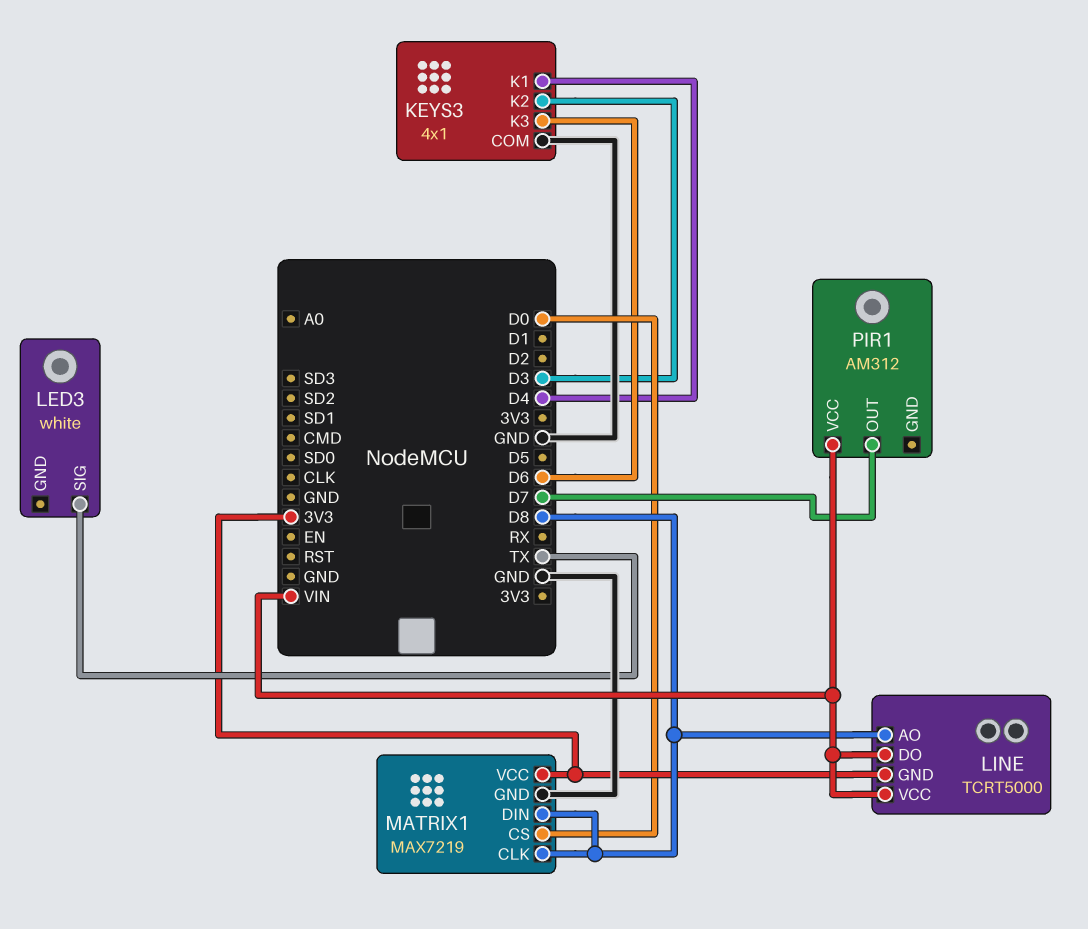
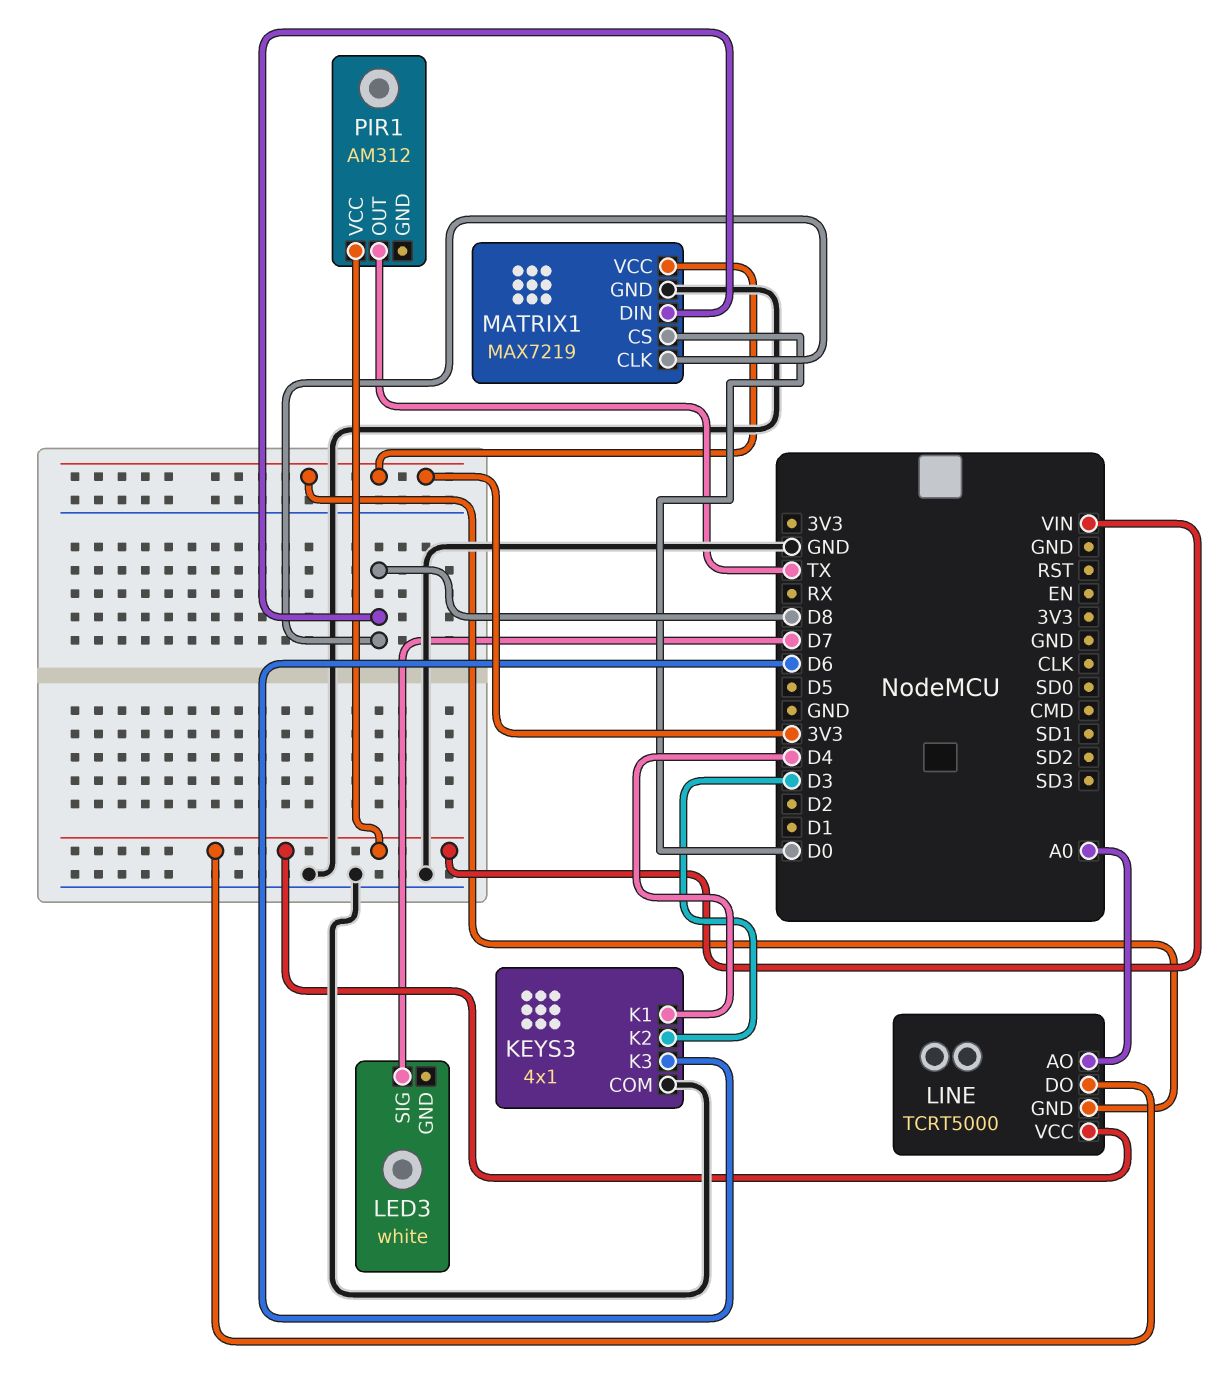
LED3 pin SIG: TX -> D7
LINE pin AO: D8 -> A0
PIR1 pin OUT: D7 -> TX

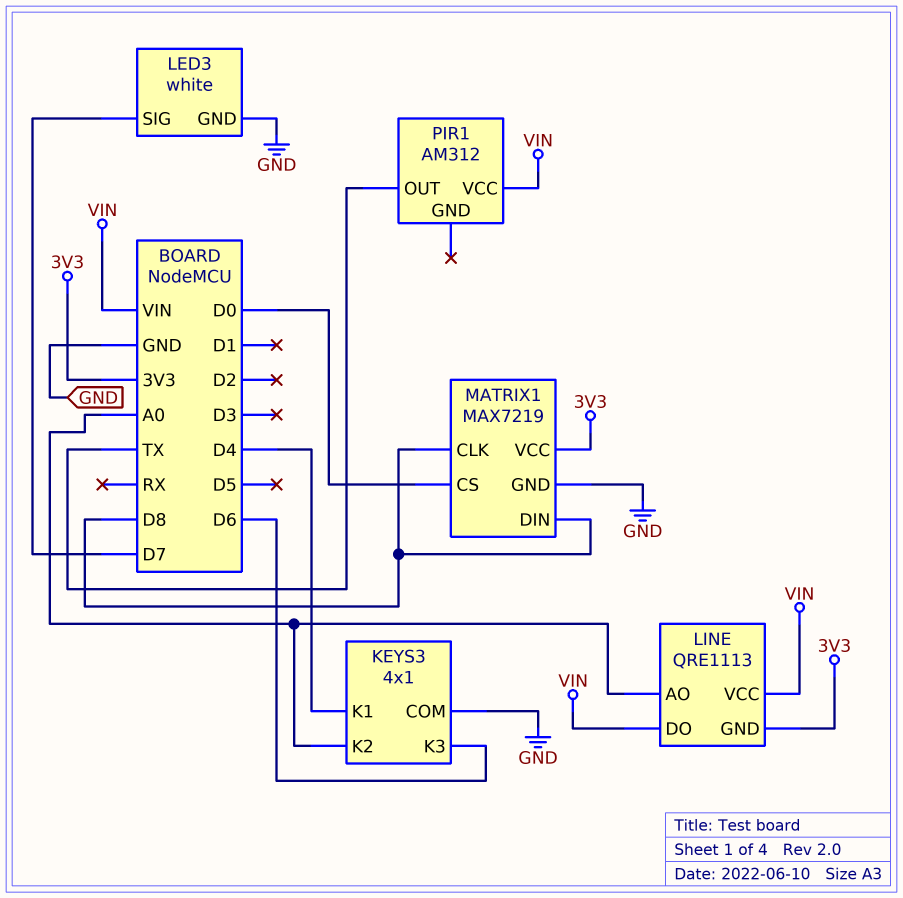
KEYS3 pin K2: D3 -> A0
LED3 pin GND: none -> GND
LINE: TCRT5000 -> QRE1113

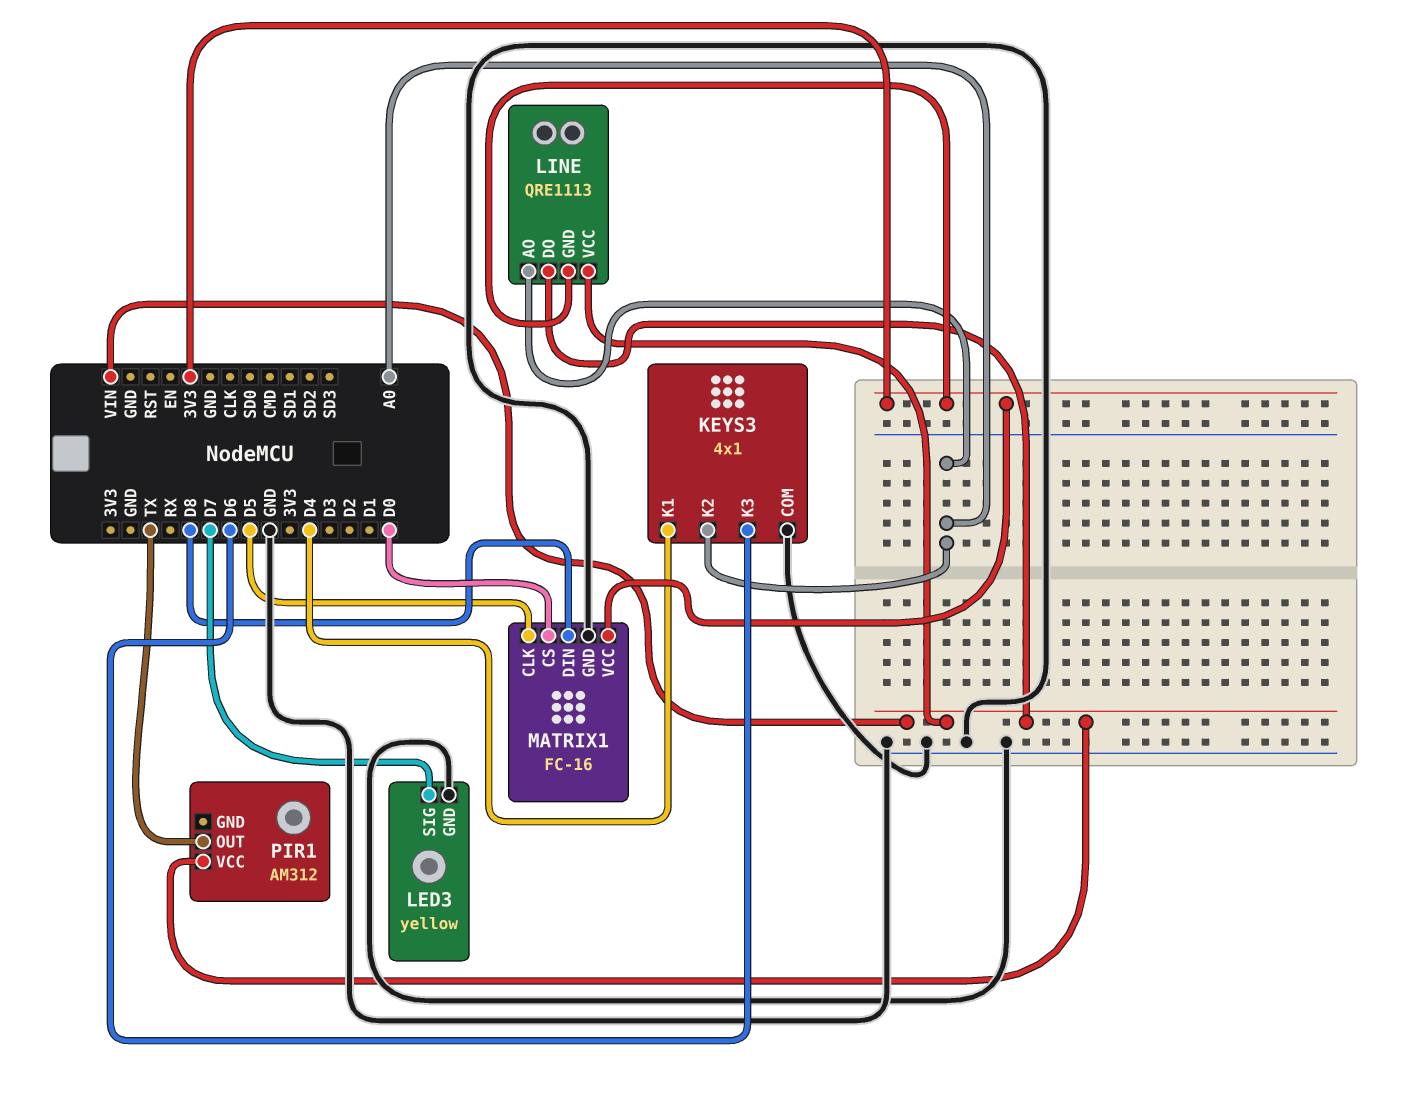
LED3: white -> yellow
MATRIX1: MAX7219 -> FC-16
MATRIX1 pin CLK: D8 -> D5

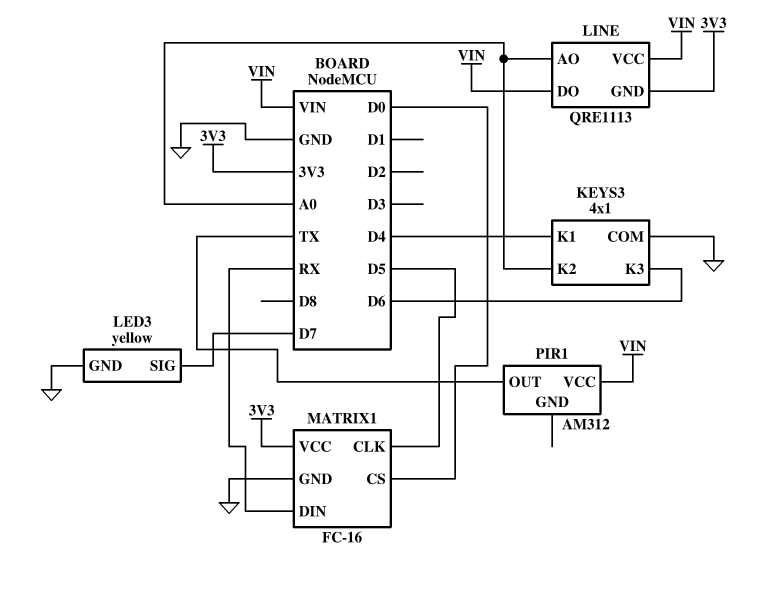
MATRIX1 pin DIN: D8 -> RX

